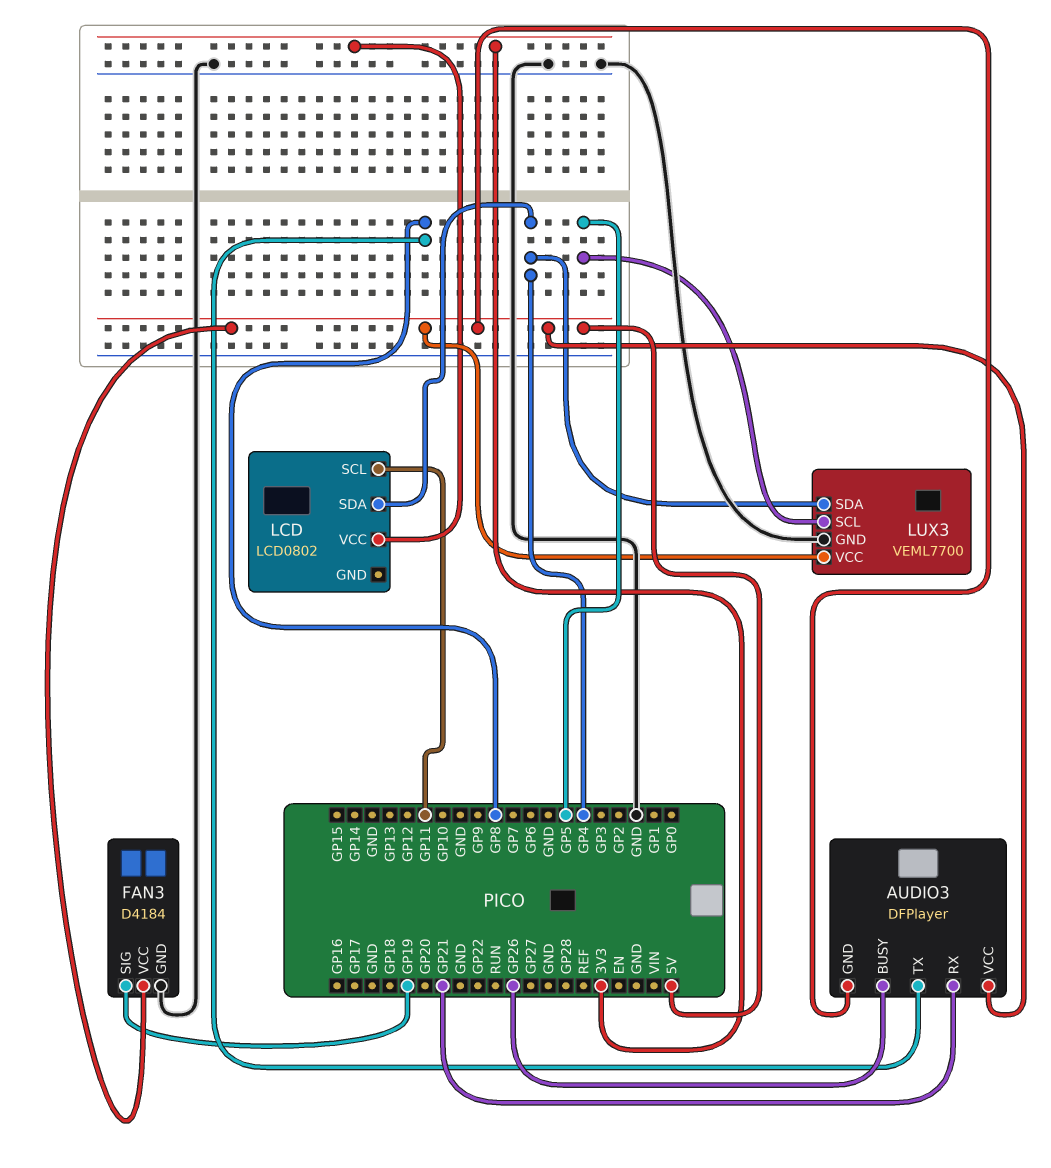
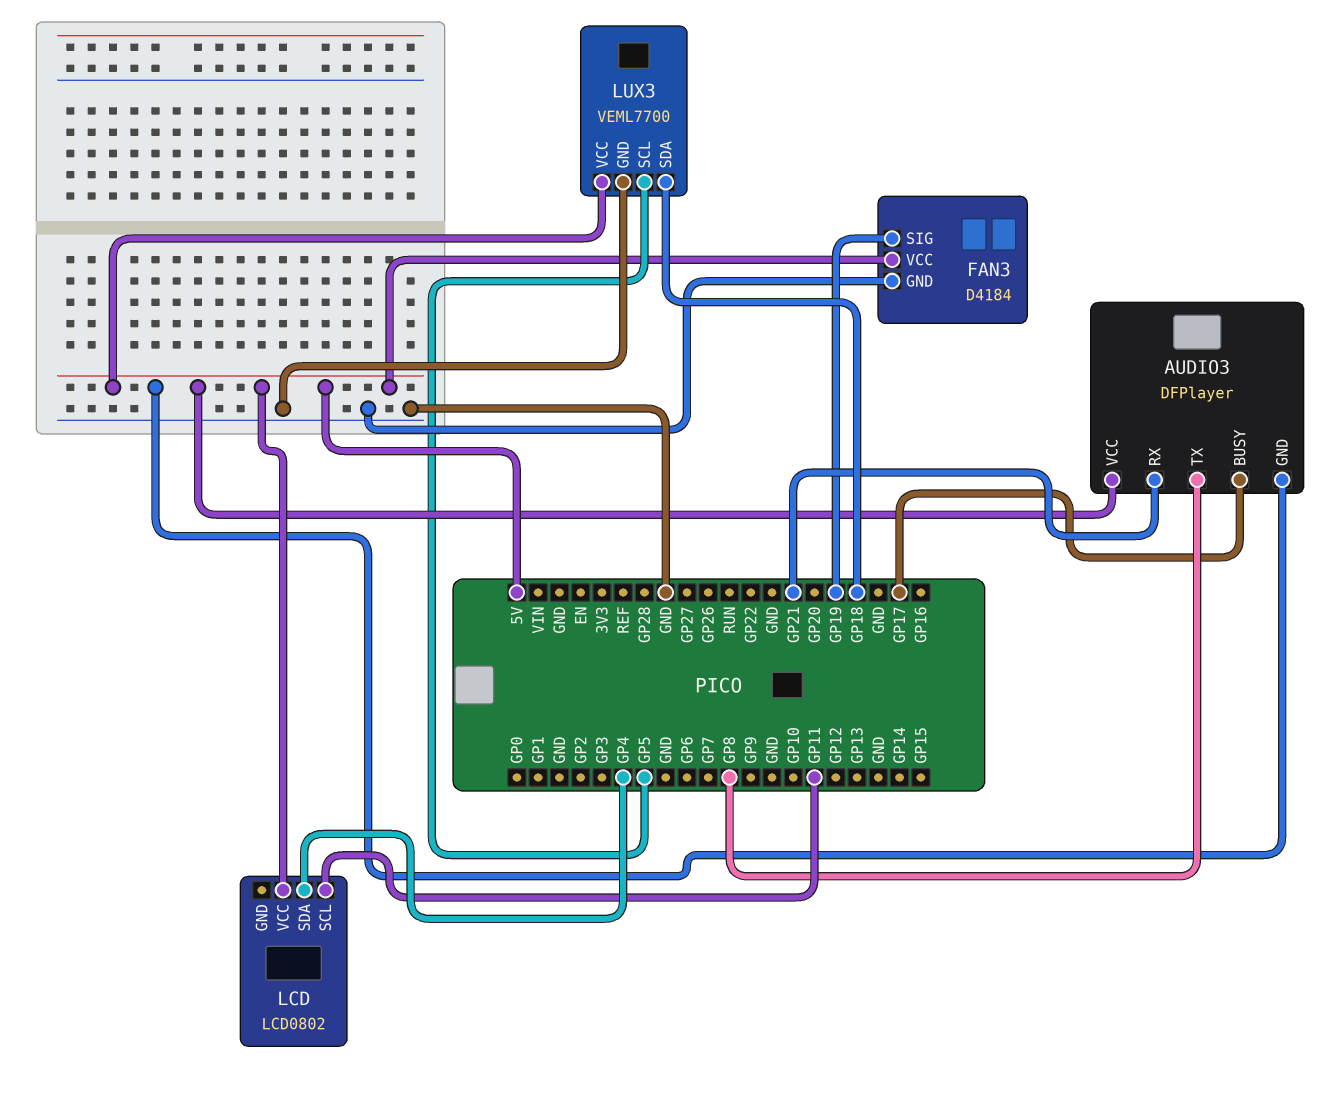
AUDIO3 pin BUSY: GP26 -> GP17
LCD pin VCC: 3V3 -> 5V
LUX3 pin SDA: GP4 -> GP18

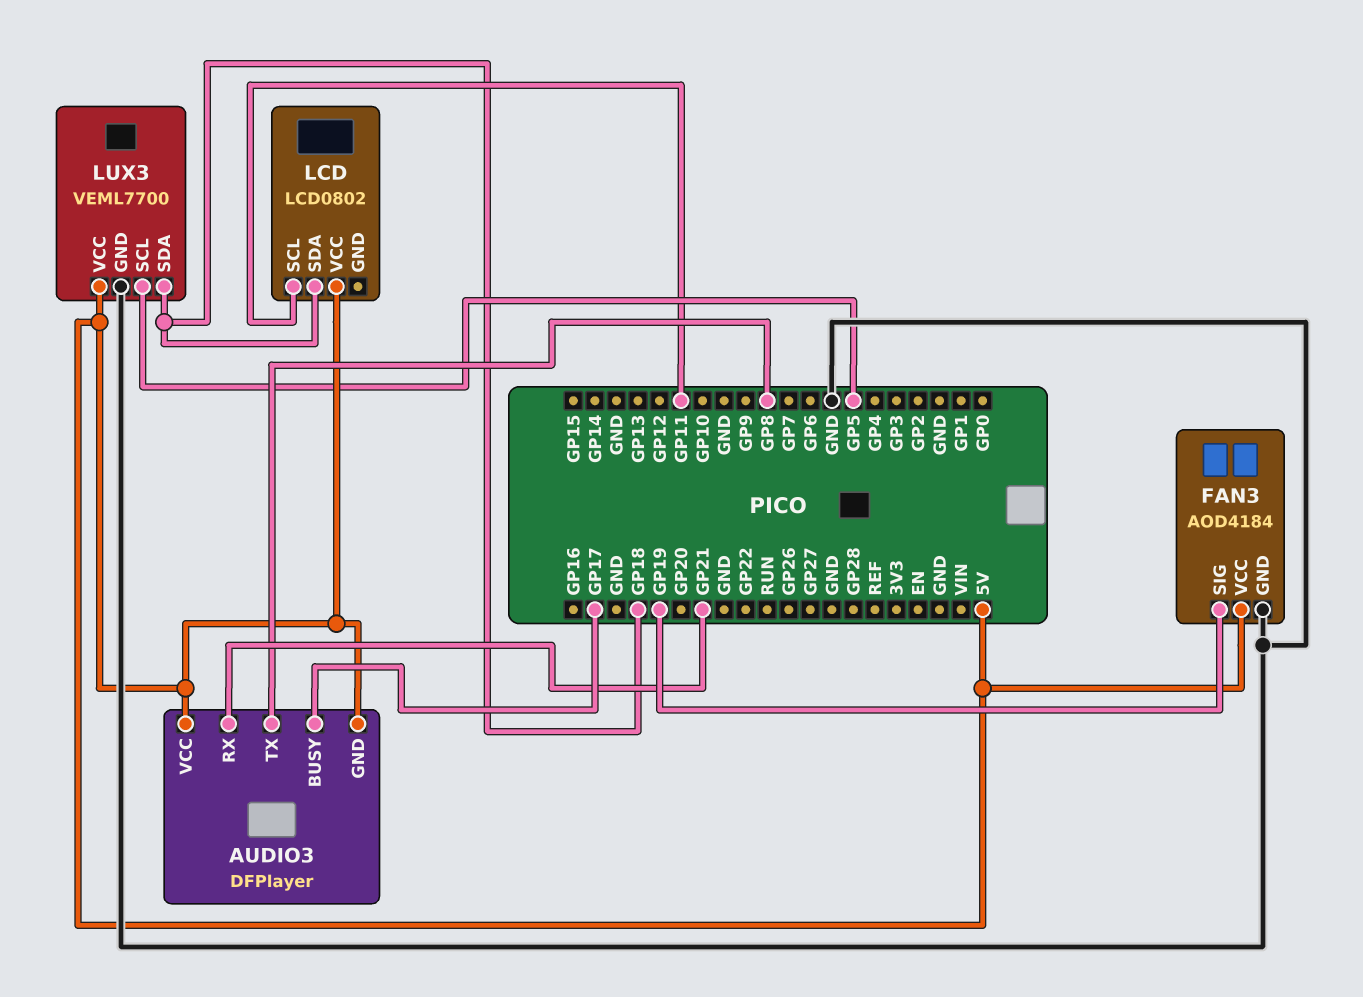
FAN3: D4184 -> AOD4184
LCD pin SDA: GP4 -> GP18

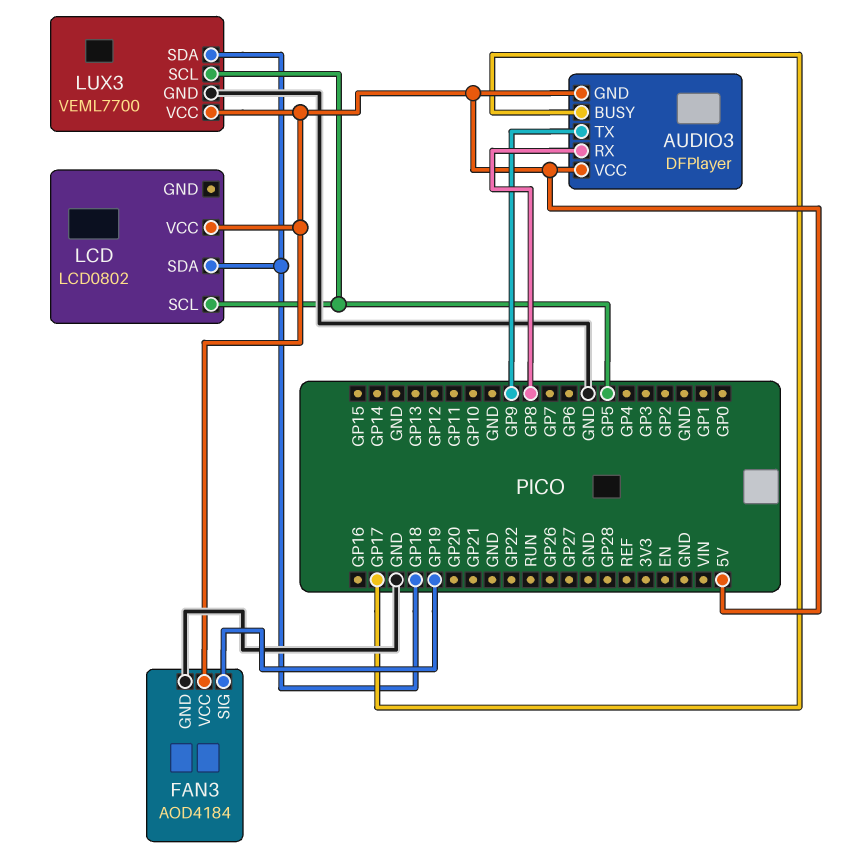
AUDIO3 pin RX: GP21 -> GP8
AUDIO3 pin TX: GP8 -> GP9
LCD pin SCL: GP11 -> GP5

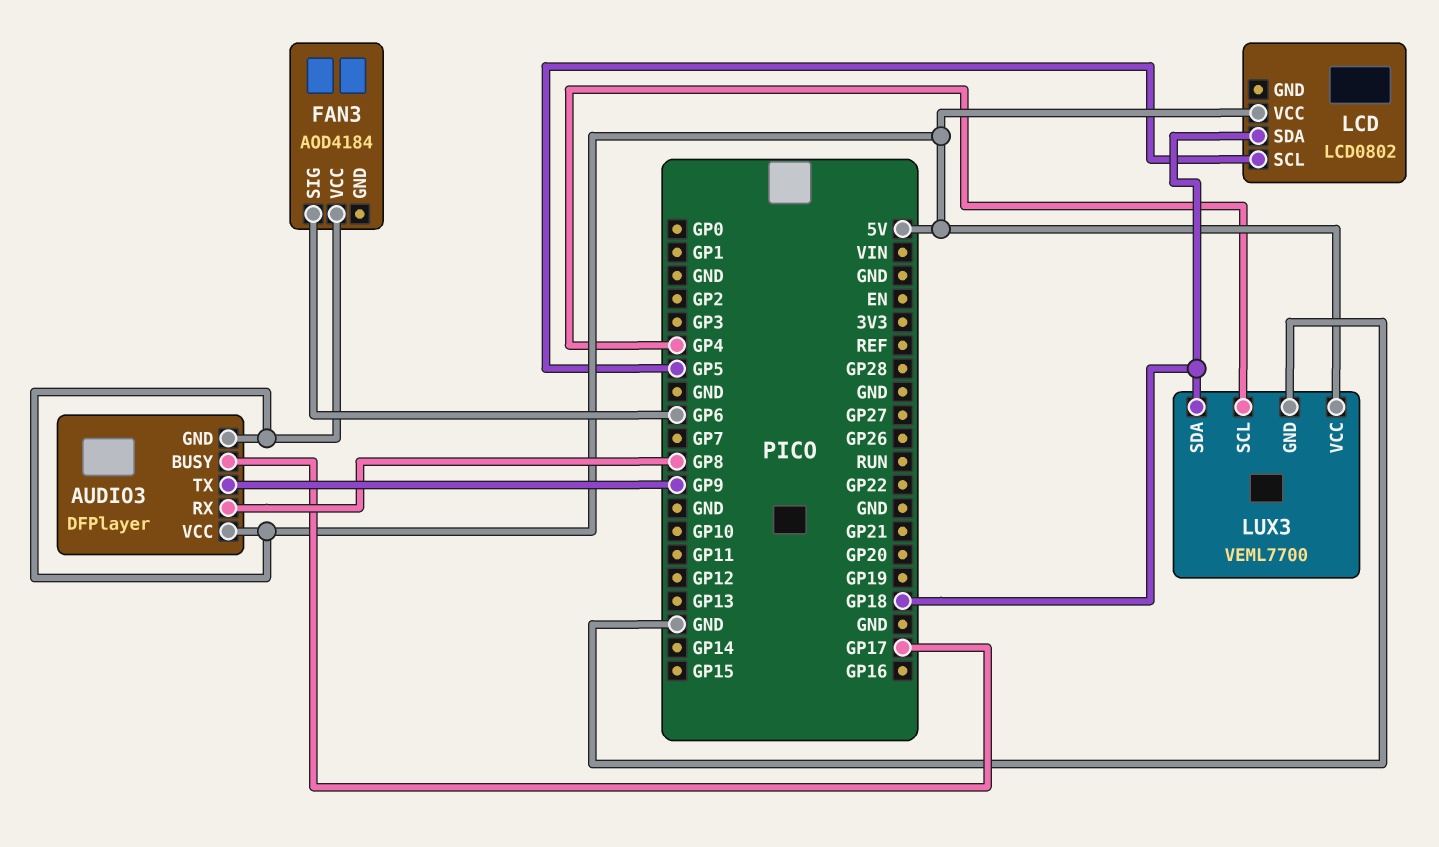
FAN3 pin GND: GND -> none
FAN3 pin SIG: GP19 -> GP6
LUX3 pin SCL: GP5 -> GP4

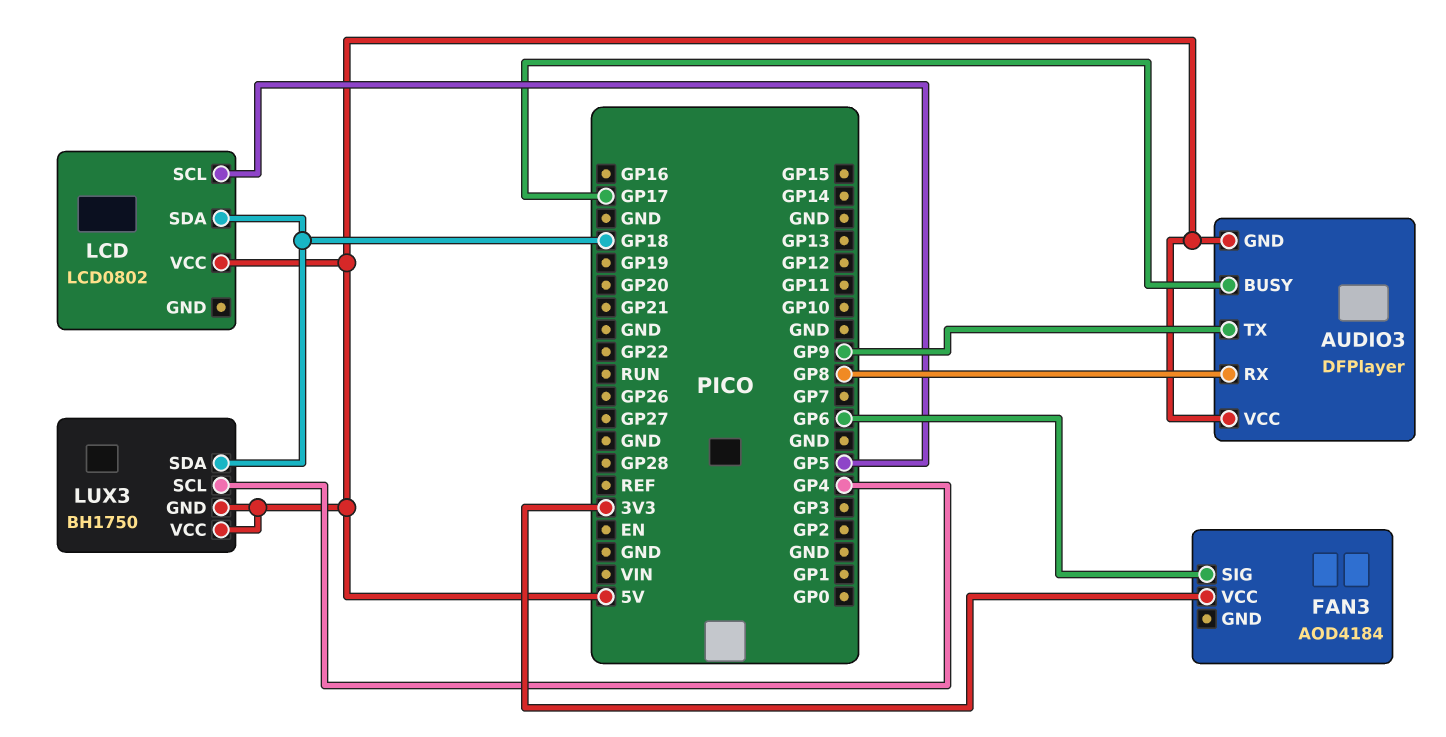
FAN3 pin VCC: 5V -> 3V3
LUX3: VEML7700 -> BH1750
LUX3 pin GND: GND -> 5V

